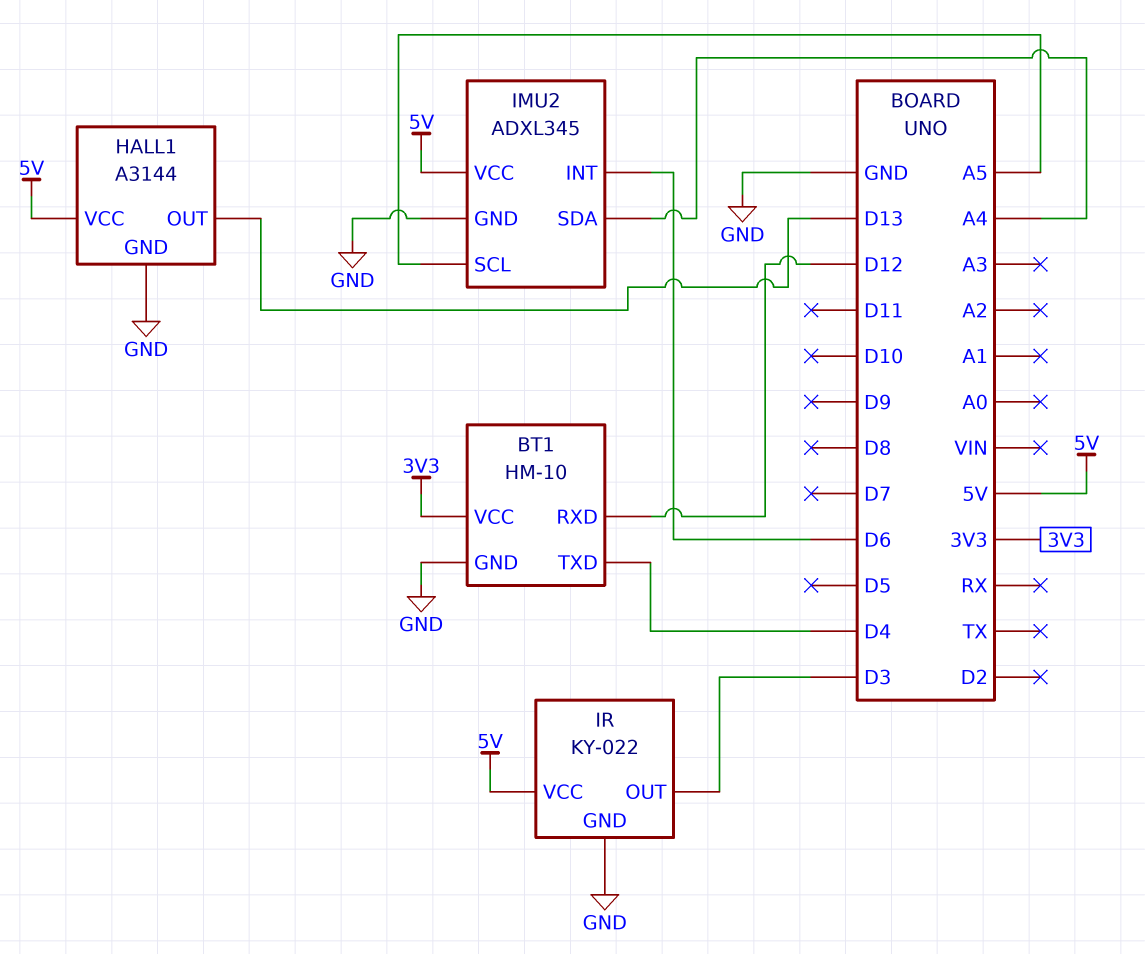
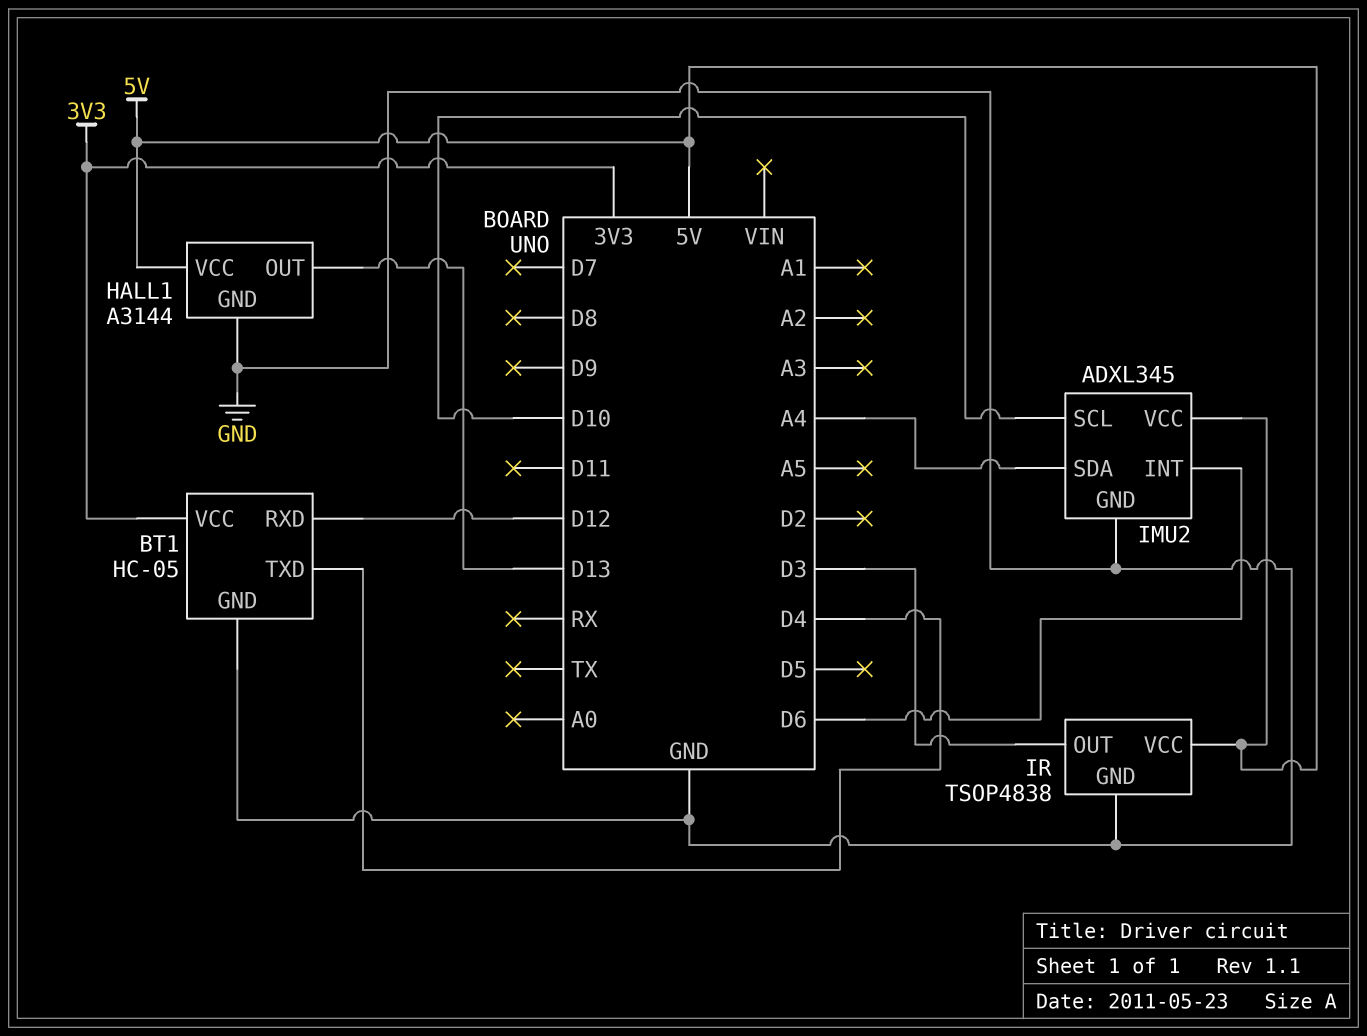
BT1: HM-10 -> HC-05
IMU2 pin SCL: A5 -> D10
IR: KY-022 -> TSOP4838

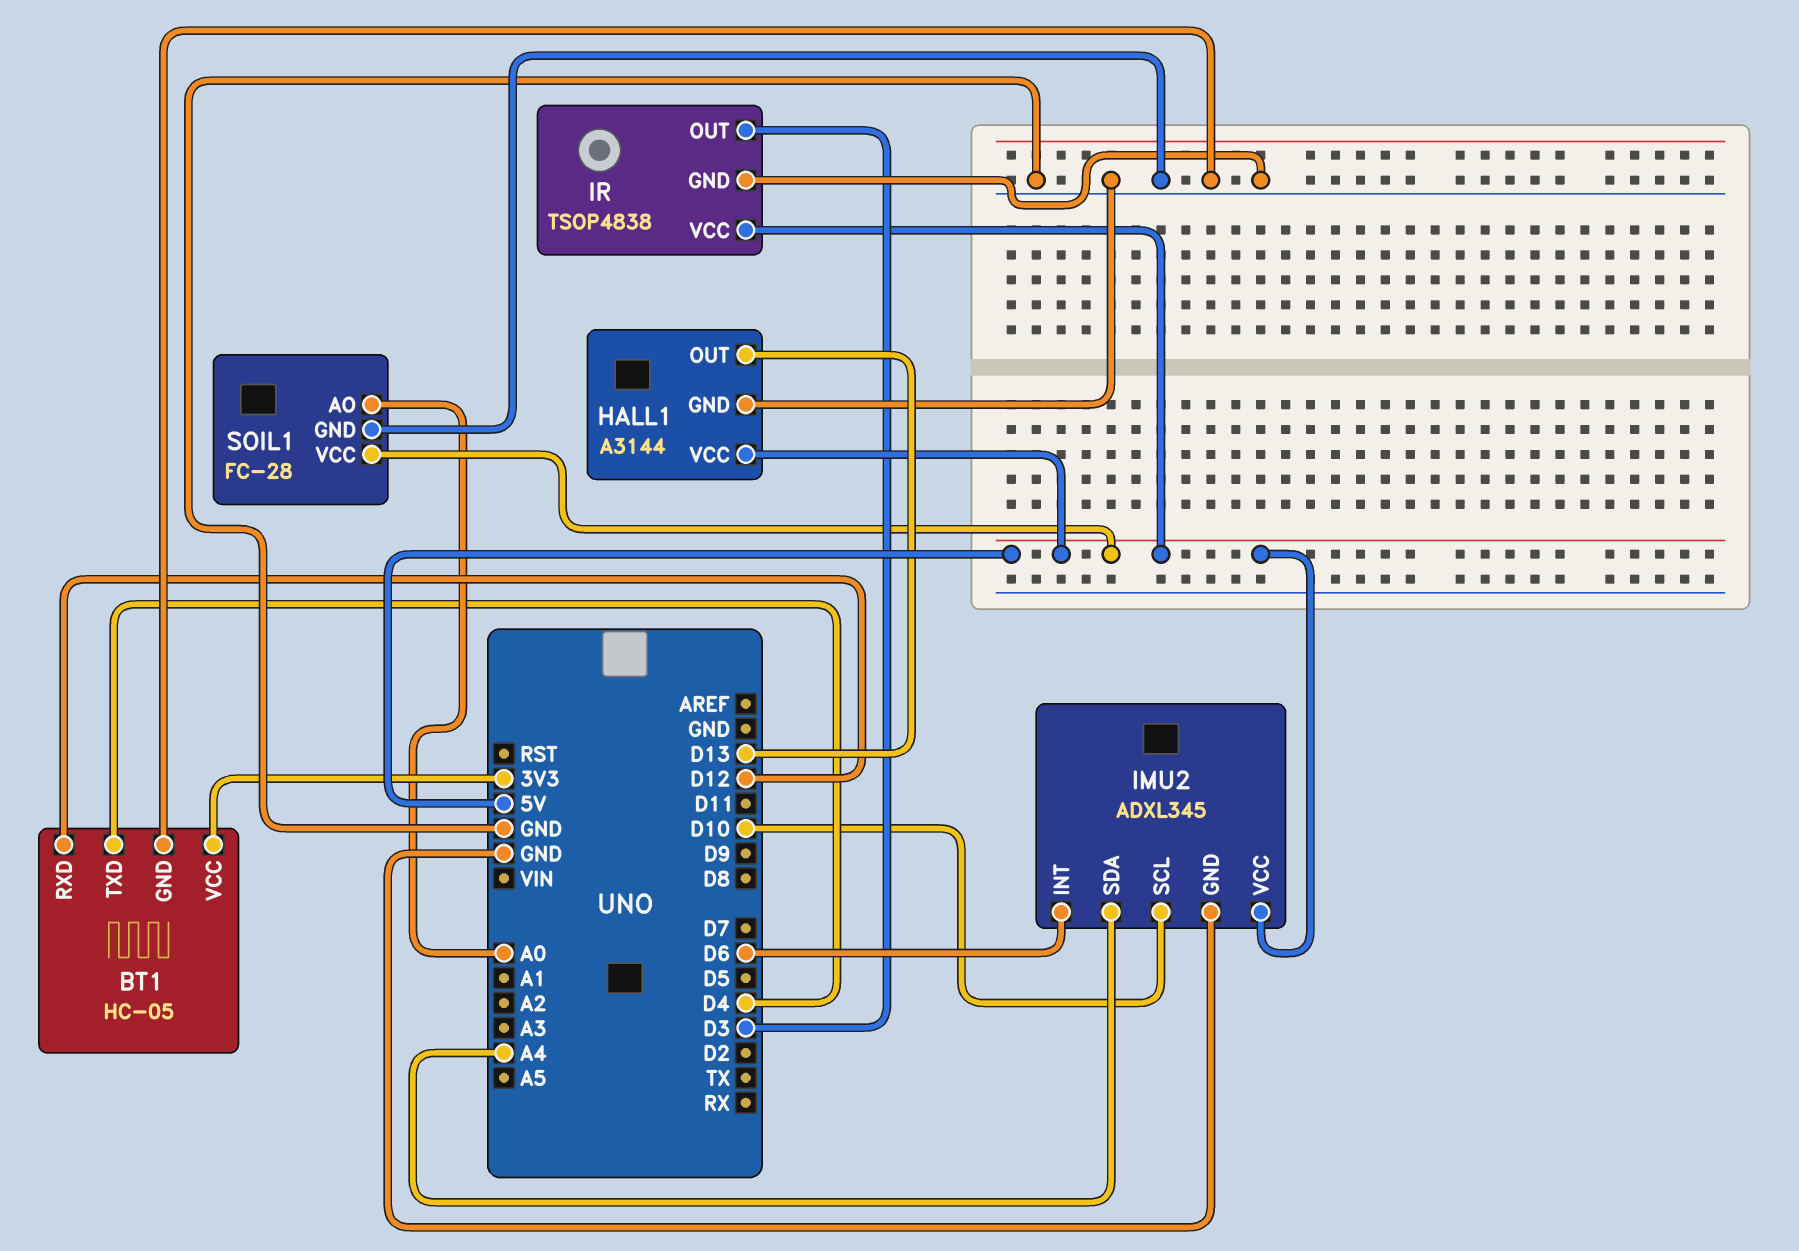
SOIL1: none -> FC-28
SOIL1 pin AO: none -> A0
SOIL1 pin GND: none -> GND
SOIL1 pin VCC: none -> 5V

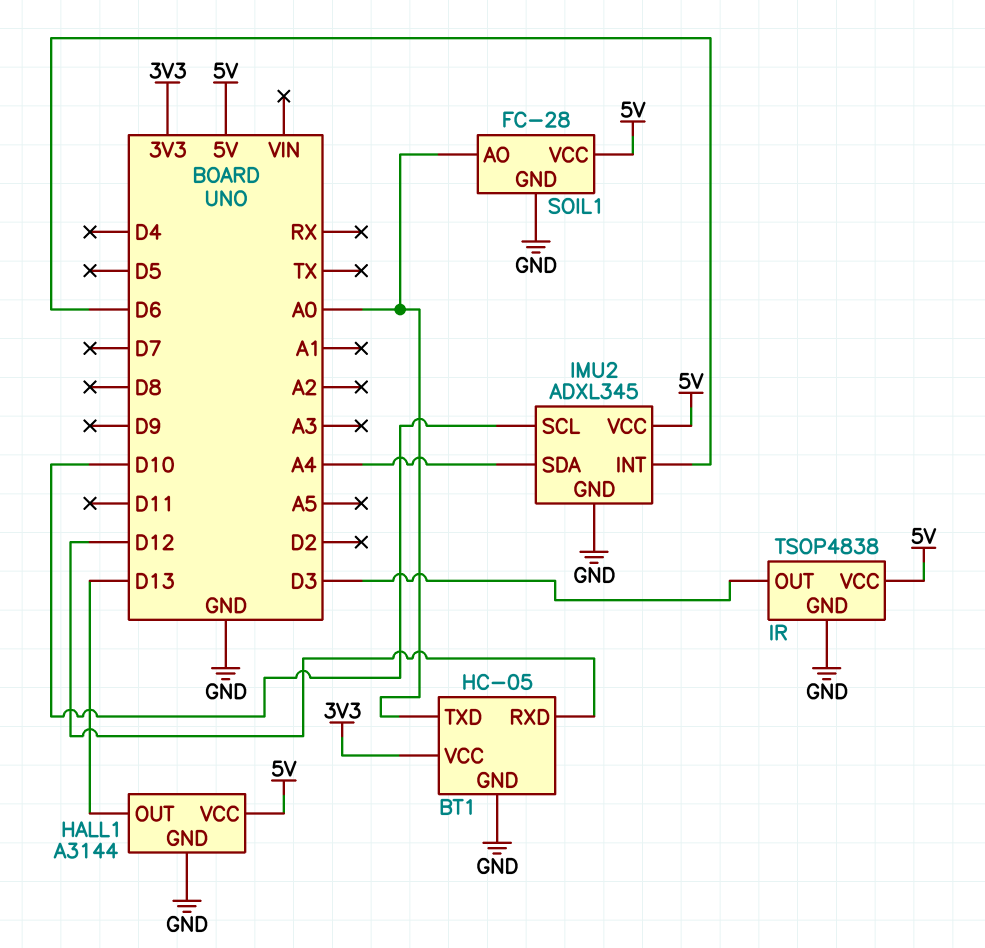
BT1 pin TXD: D4 -> A0

